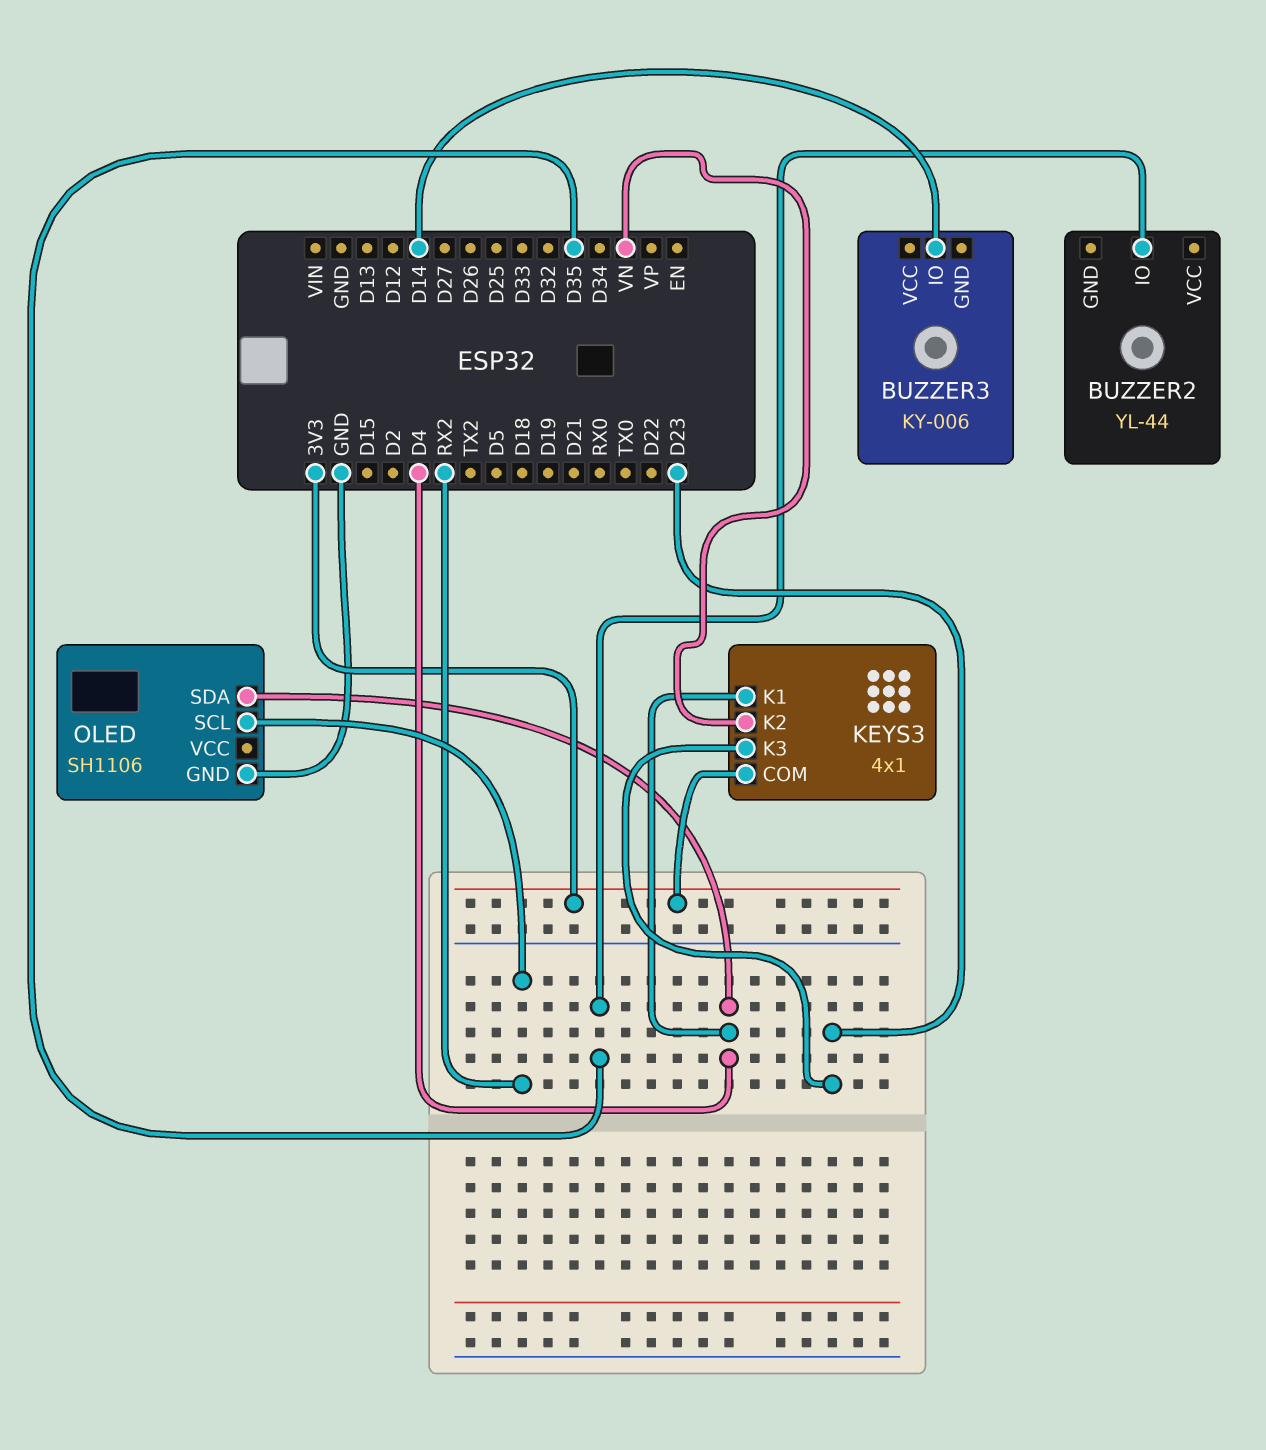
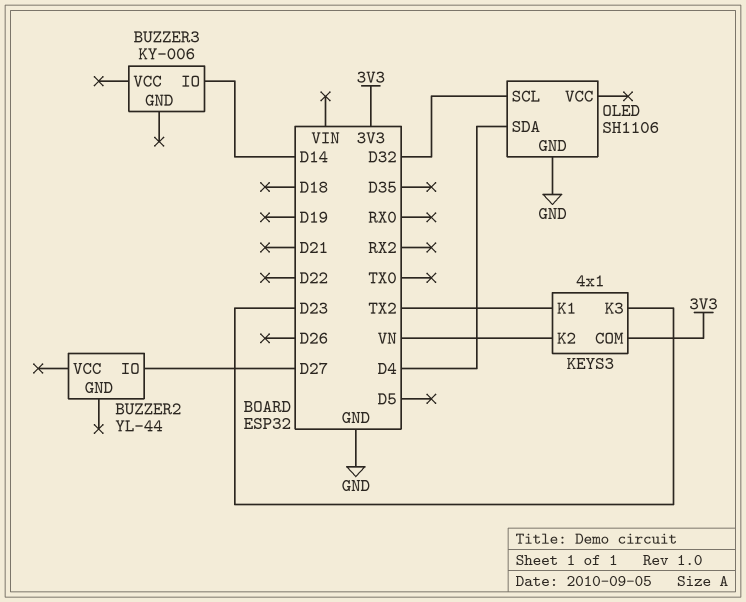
BUZZER2 pin IO: D35 -> D27
KEYS3 pin K1: D4 -> TX2
OLED pin SCL: RX2 -> D32

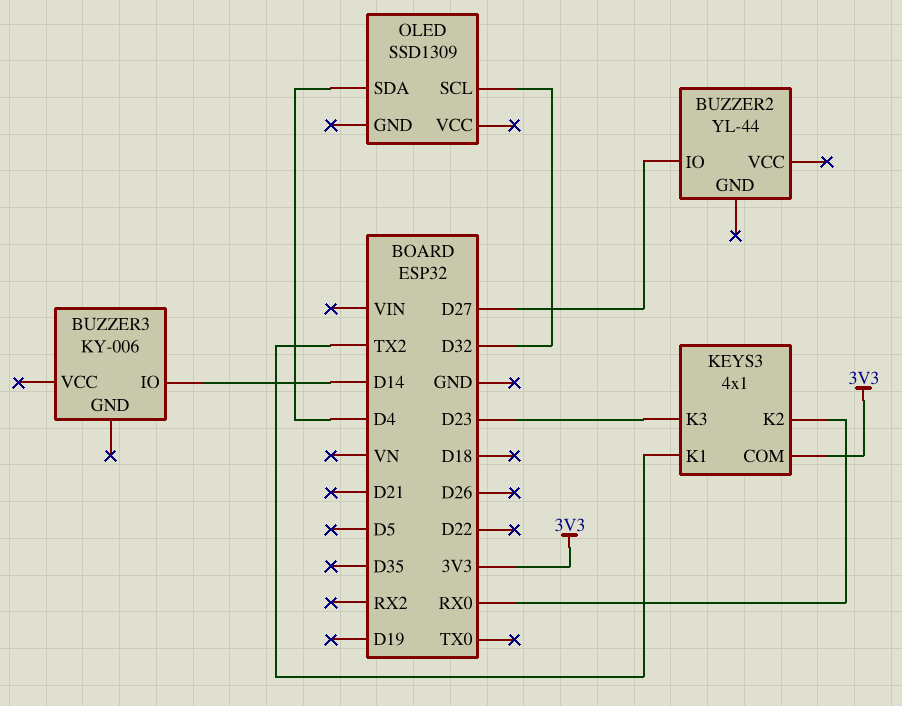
KEYS3 pin K2: VN -> RX0
OLED: SH1106 -> SSD1309
OLED pin GND: GND -> none

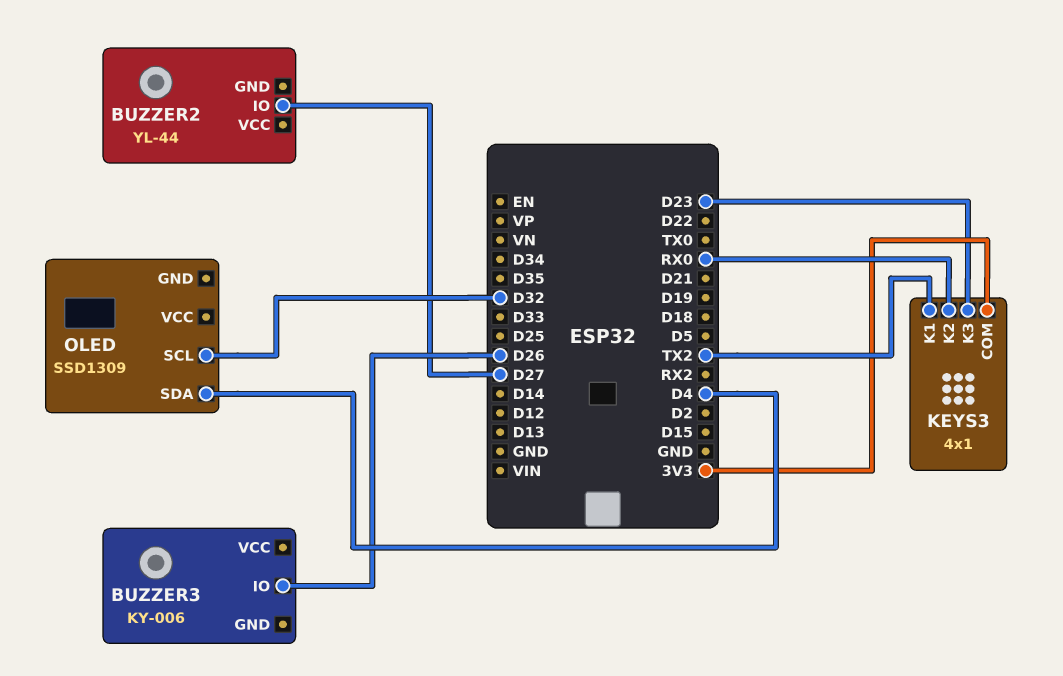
BUZZER3 pin IO: D14 -> D26

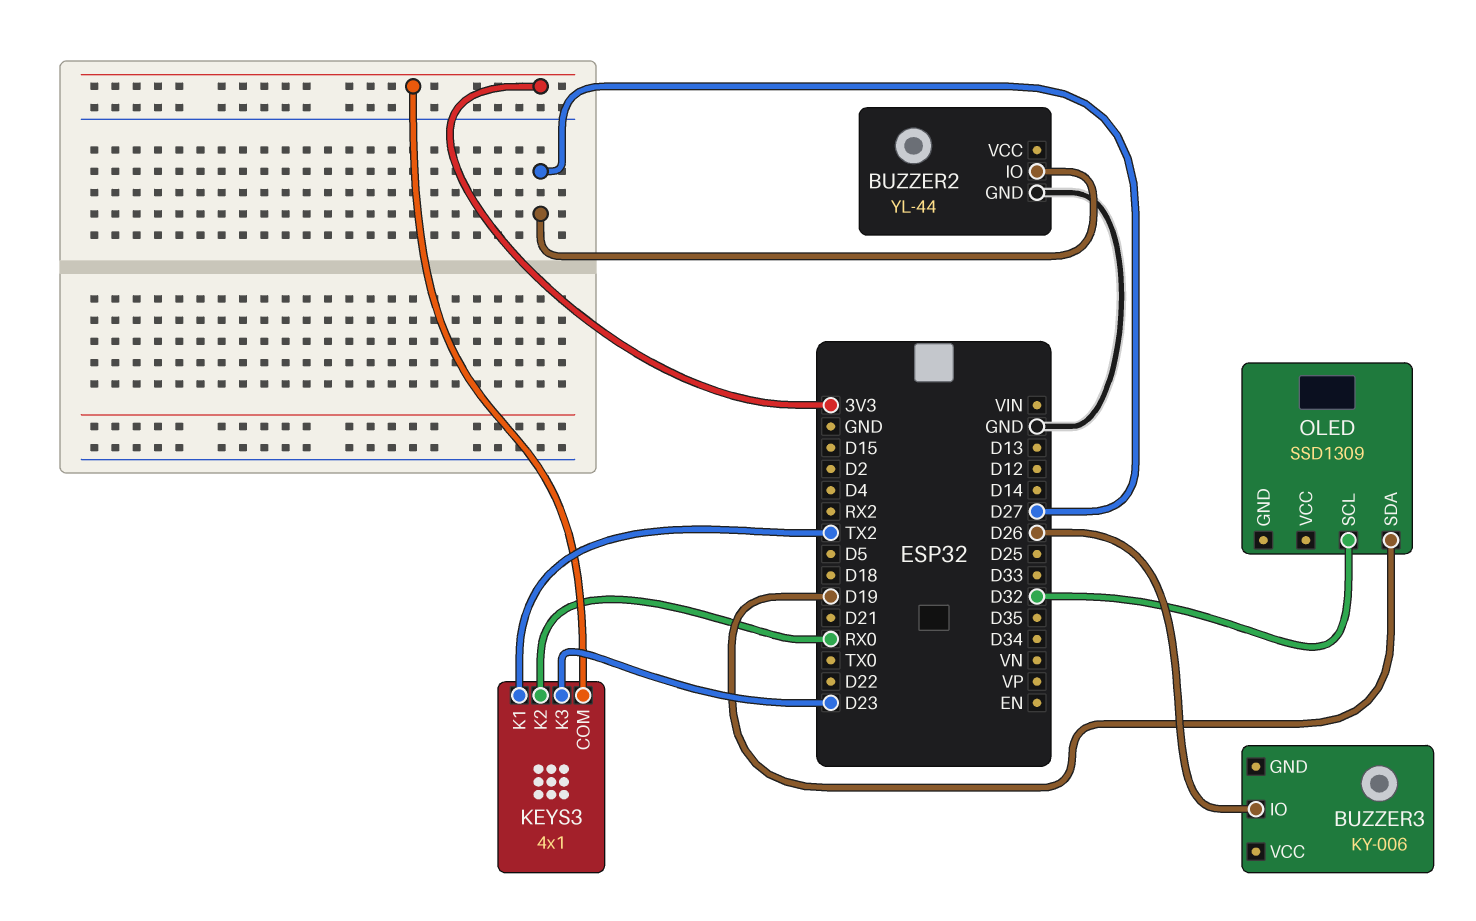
BUZZER2 pin GND: none -> GND
OLED pin SDA: D4 -> D19

